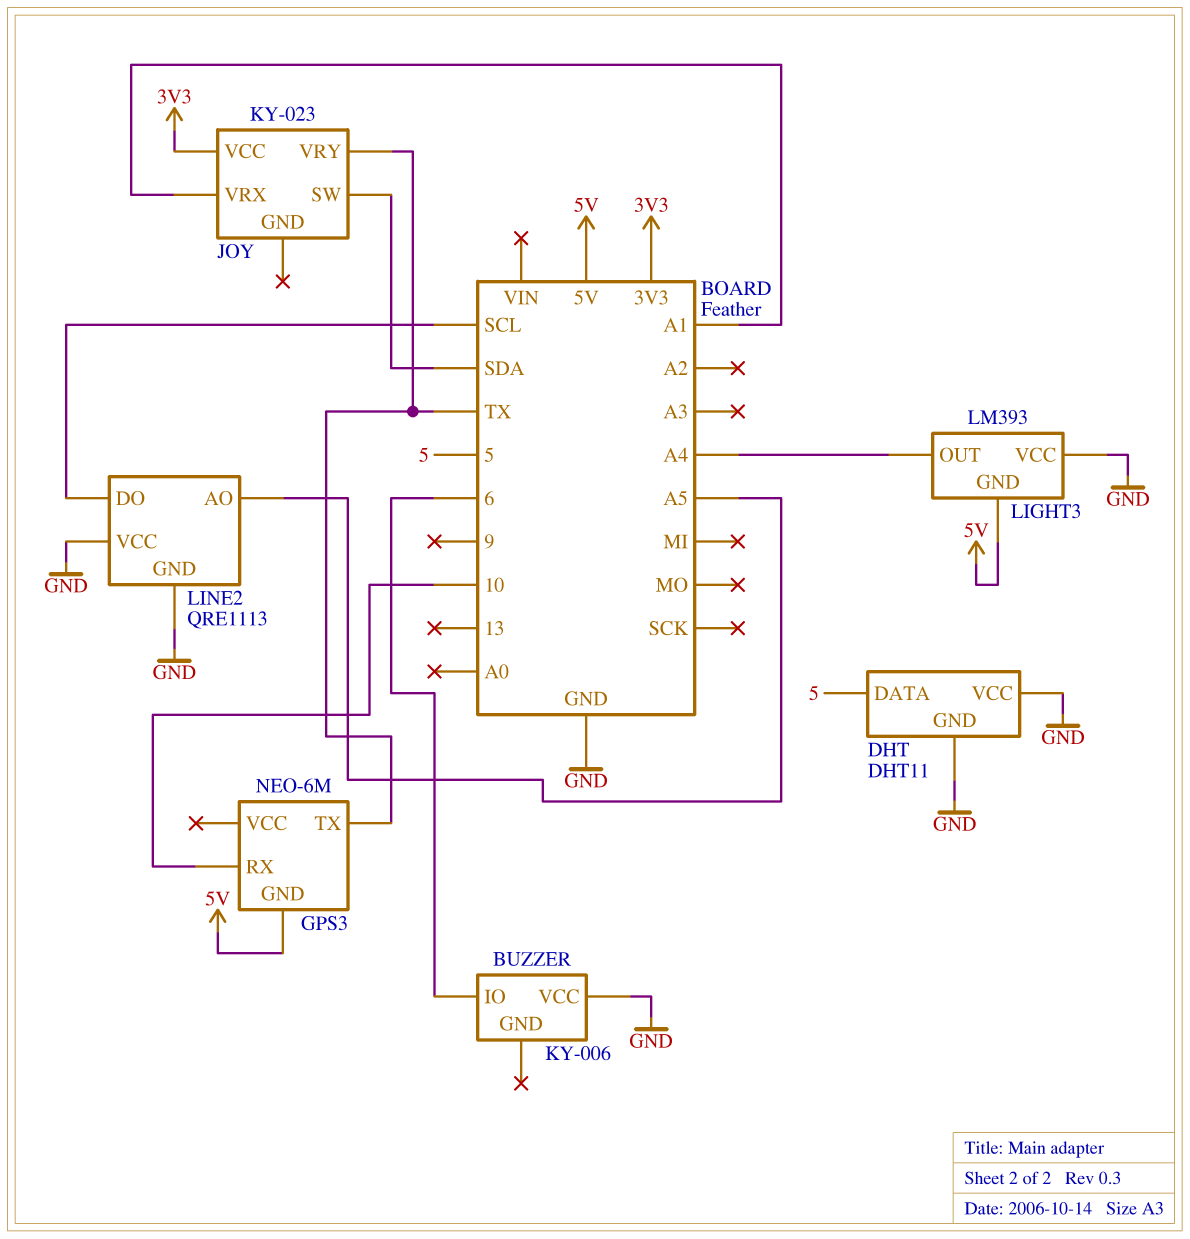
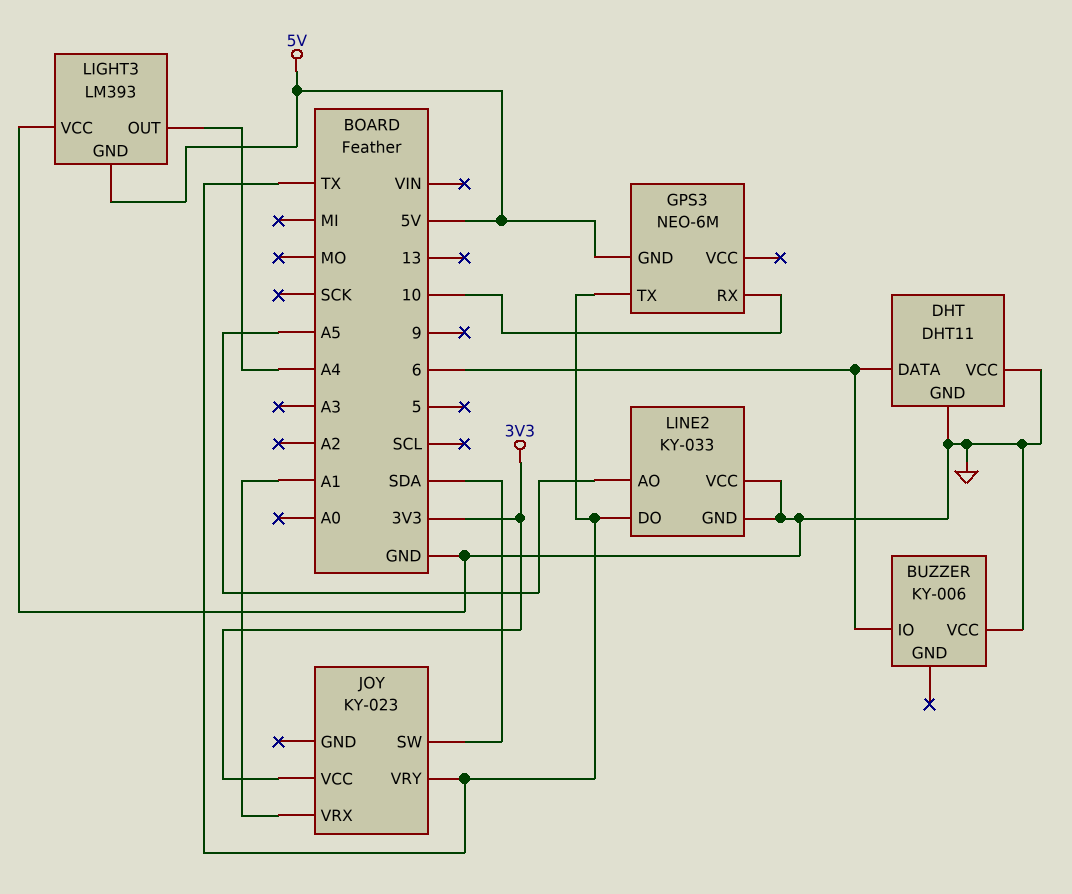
DHT pin DATA: 5 -> 6
LINE2: QRE1113 -> KY-033
LINE2 pin DO: SCL -> TX

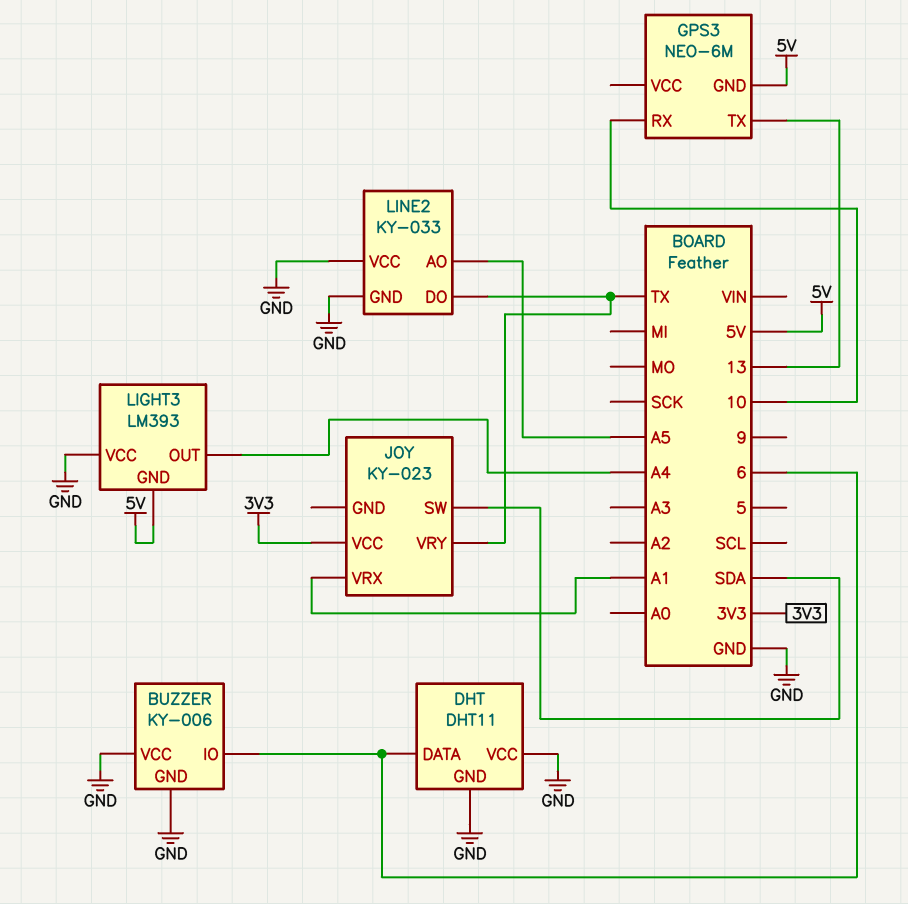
BUZZER pin GND: none -> GND
GPS3 pin TX: TX -> 13

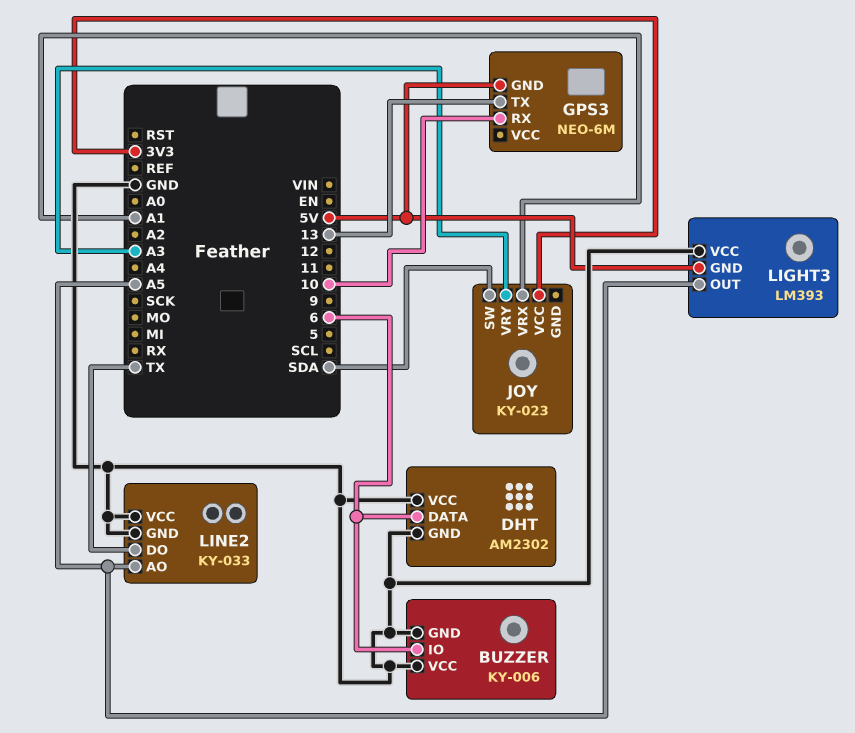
DHT: DHT11 -> AM2302
JOY pin VRY: TX -> A3
LIGHT3 pin OUT: A4 -> A5

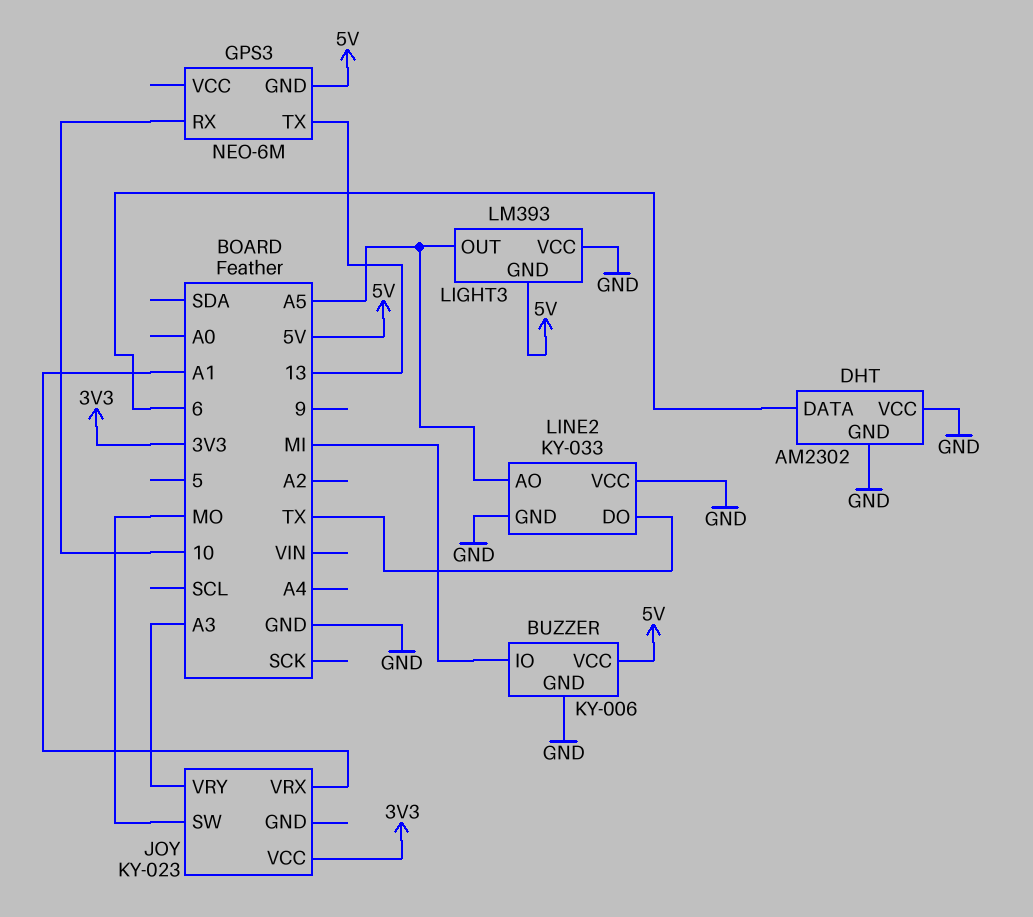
BUZZER pin IO: 6 -> MI
BUZZER pin VCC: GND -> 5V
JOY pin SW: SDA -> MO

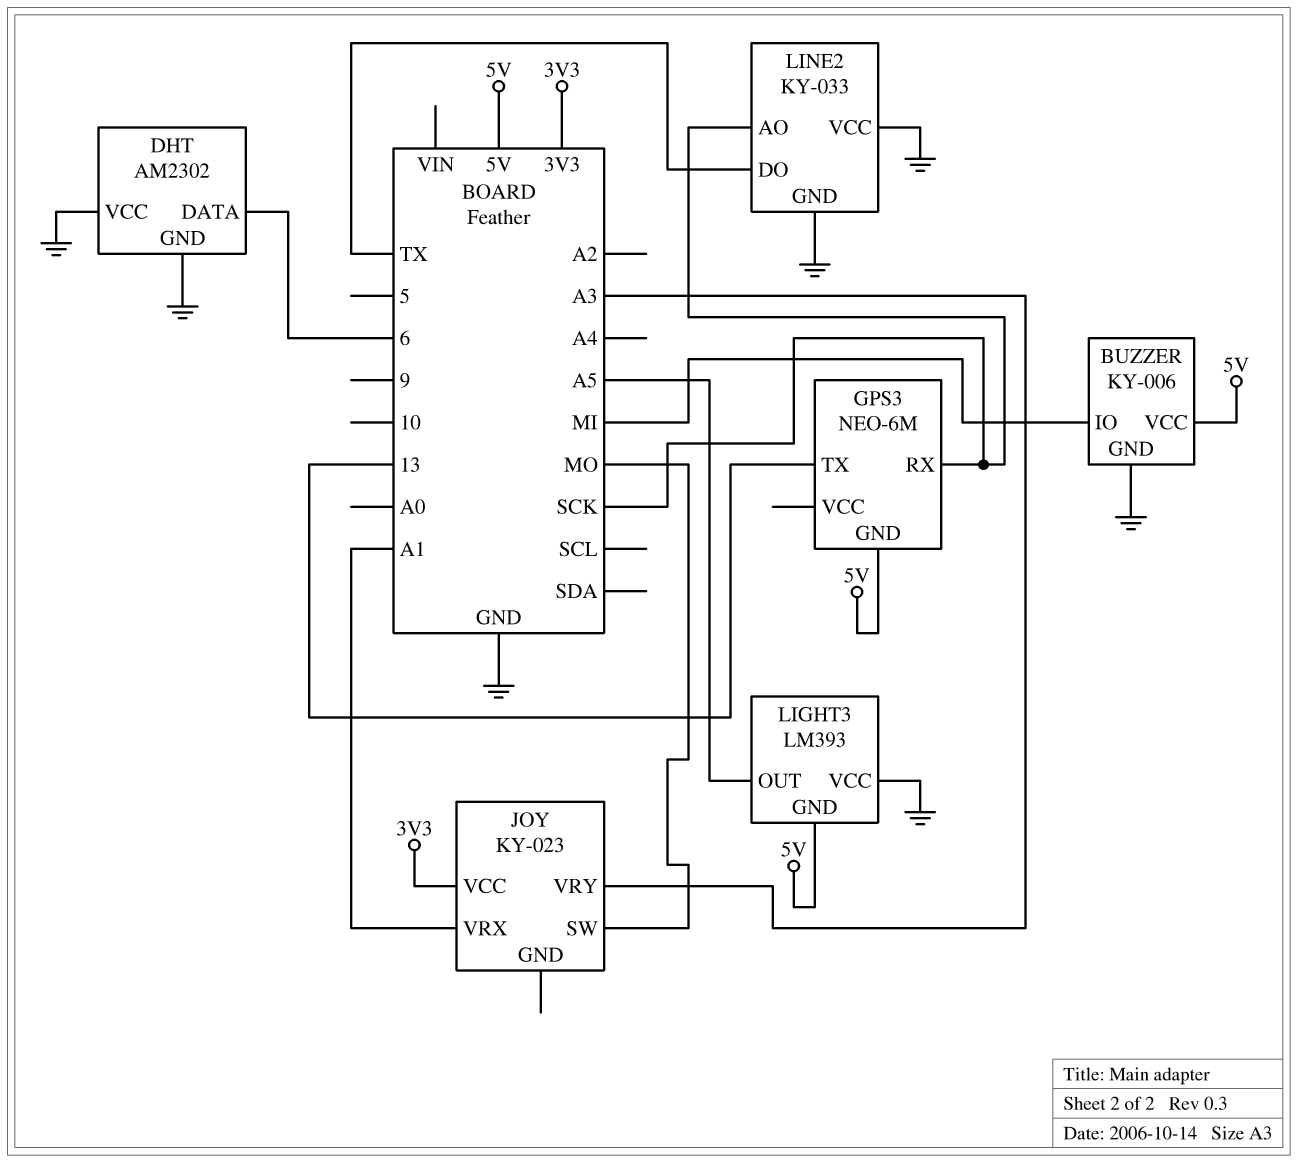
GPS3 pin RX: 10 -> SCK
LINE2 pin AO: A5 -> SCK

